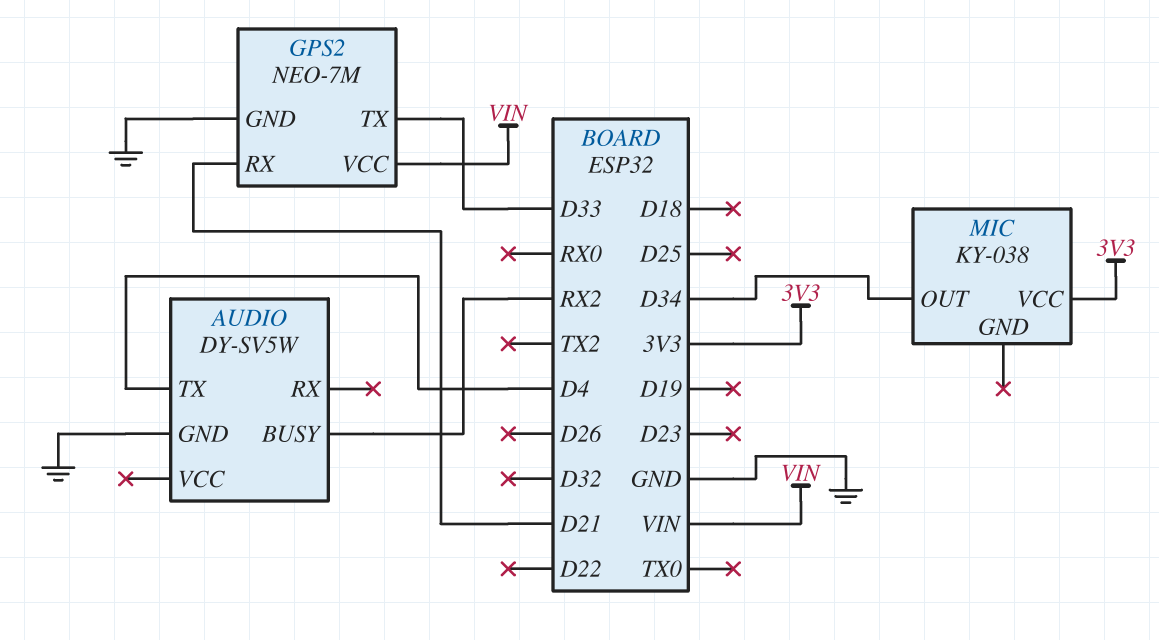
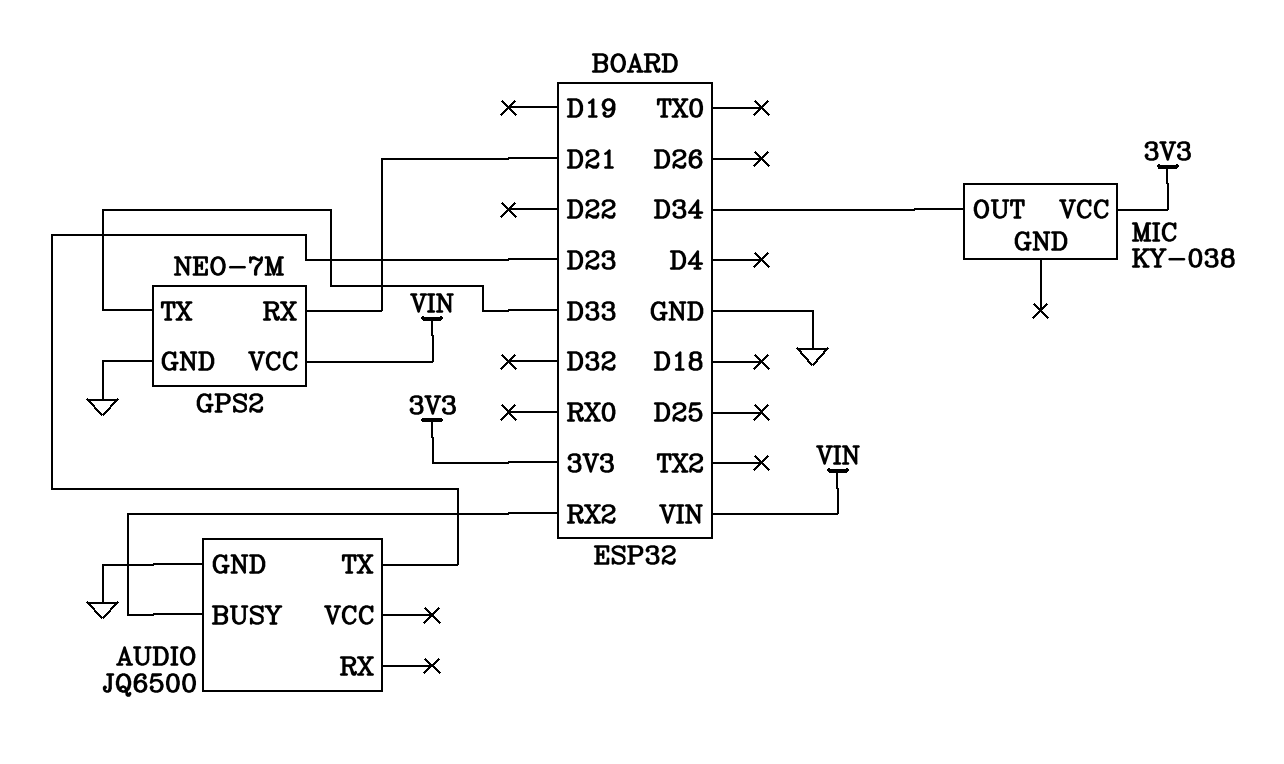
AUDIO: DY-SV5W -> JQ6500
AUDIO pin TX: D4 -> D23

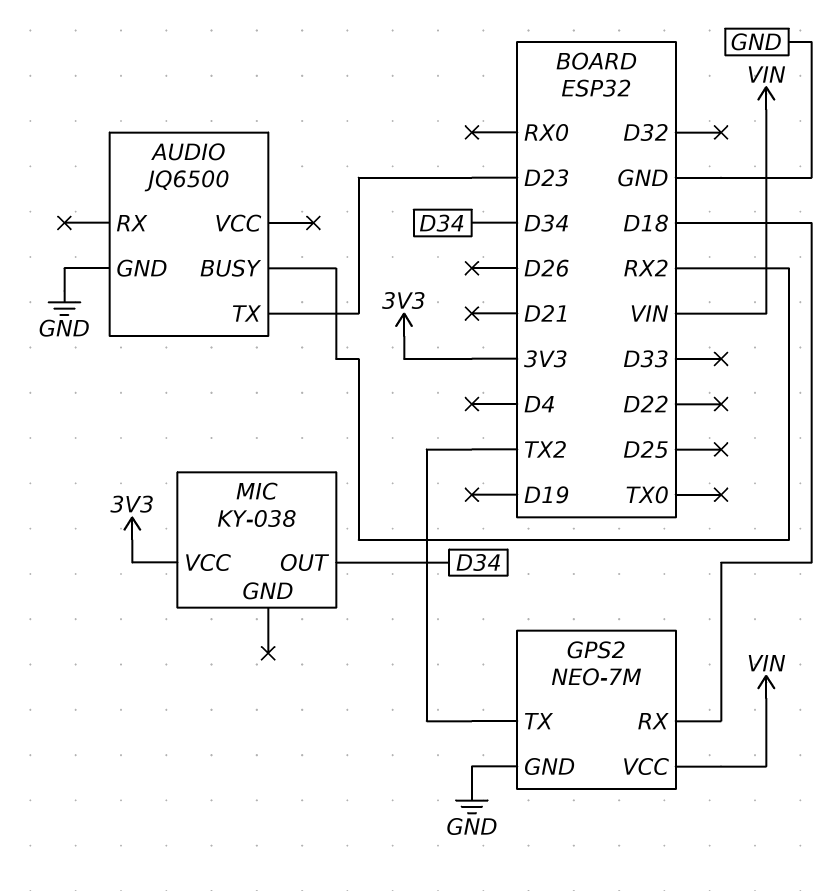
GPS2 pin RX: D21 -> D18
GPS2 pin TX: D33 -> TX2

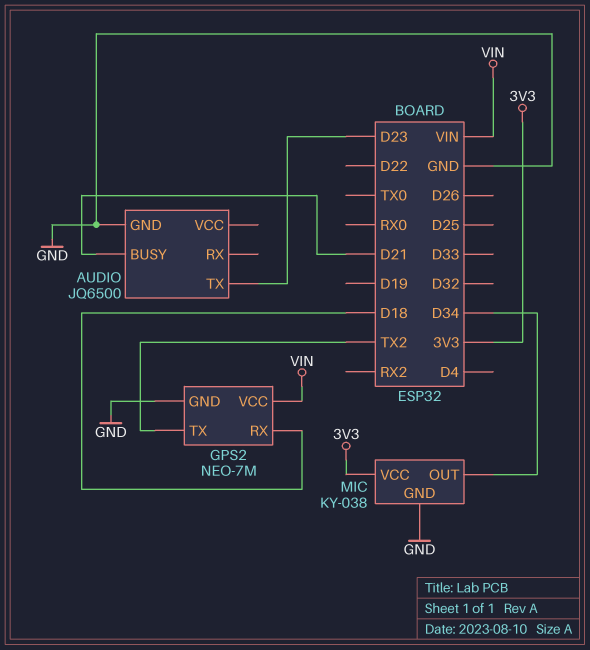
AUDIO pin BUSY: RX2 -> D21
MIC pin GND: none -> GND

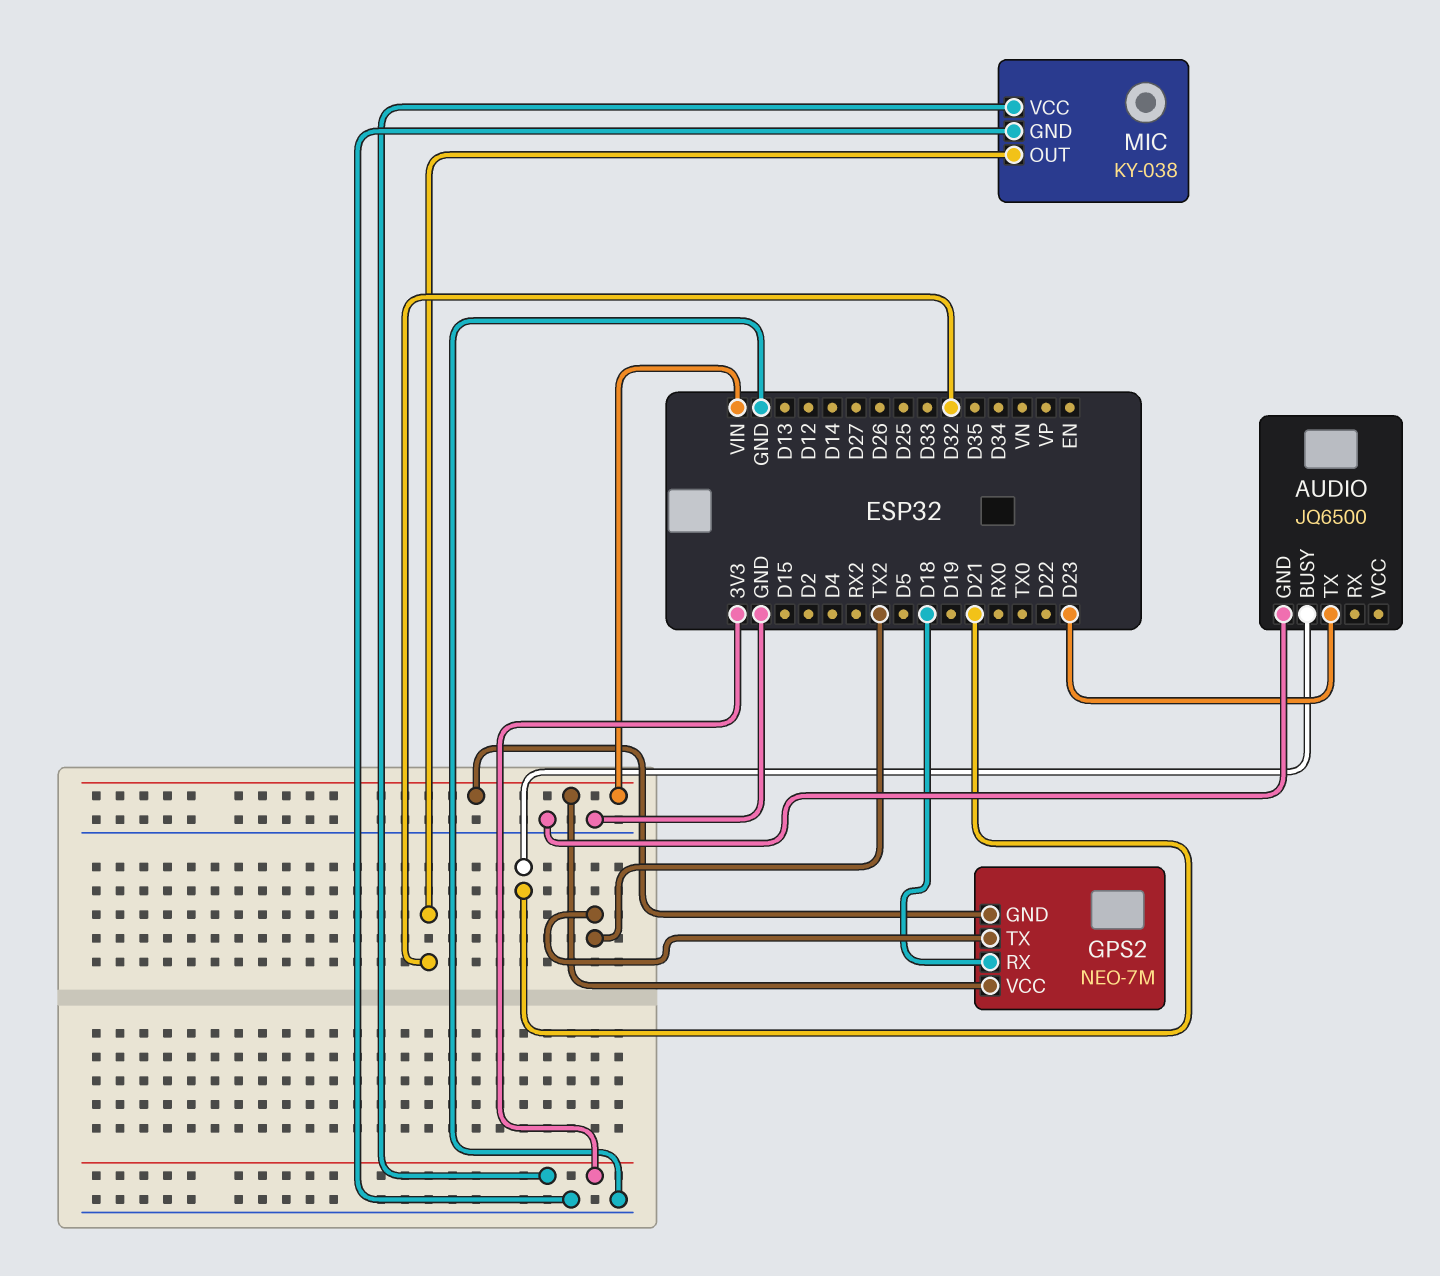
GPS2 pin GND: GND -> VIN
MIC pin OUT: D34 -> D32

